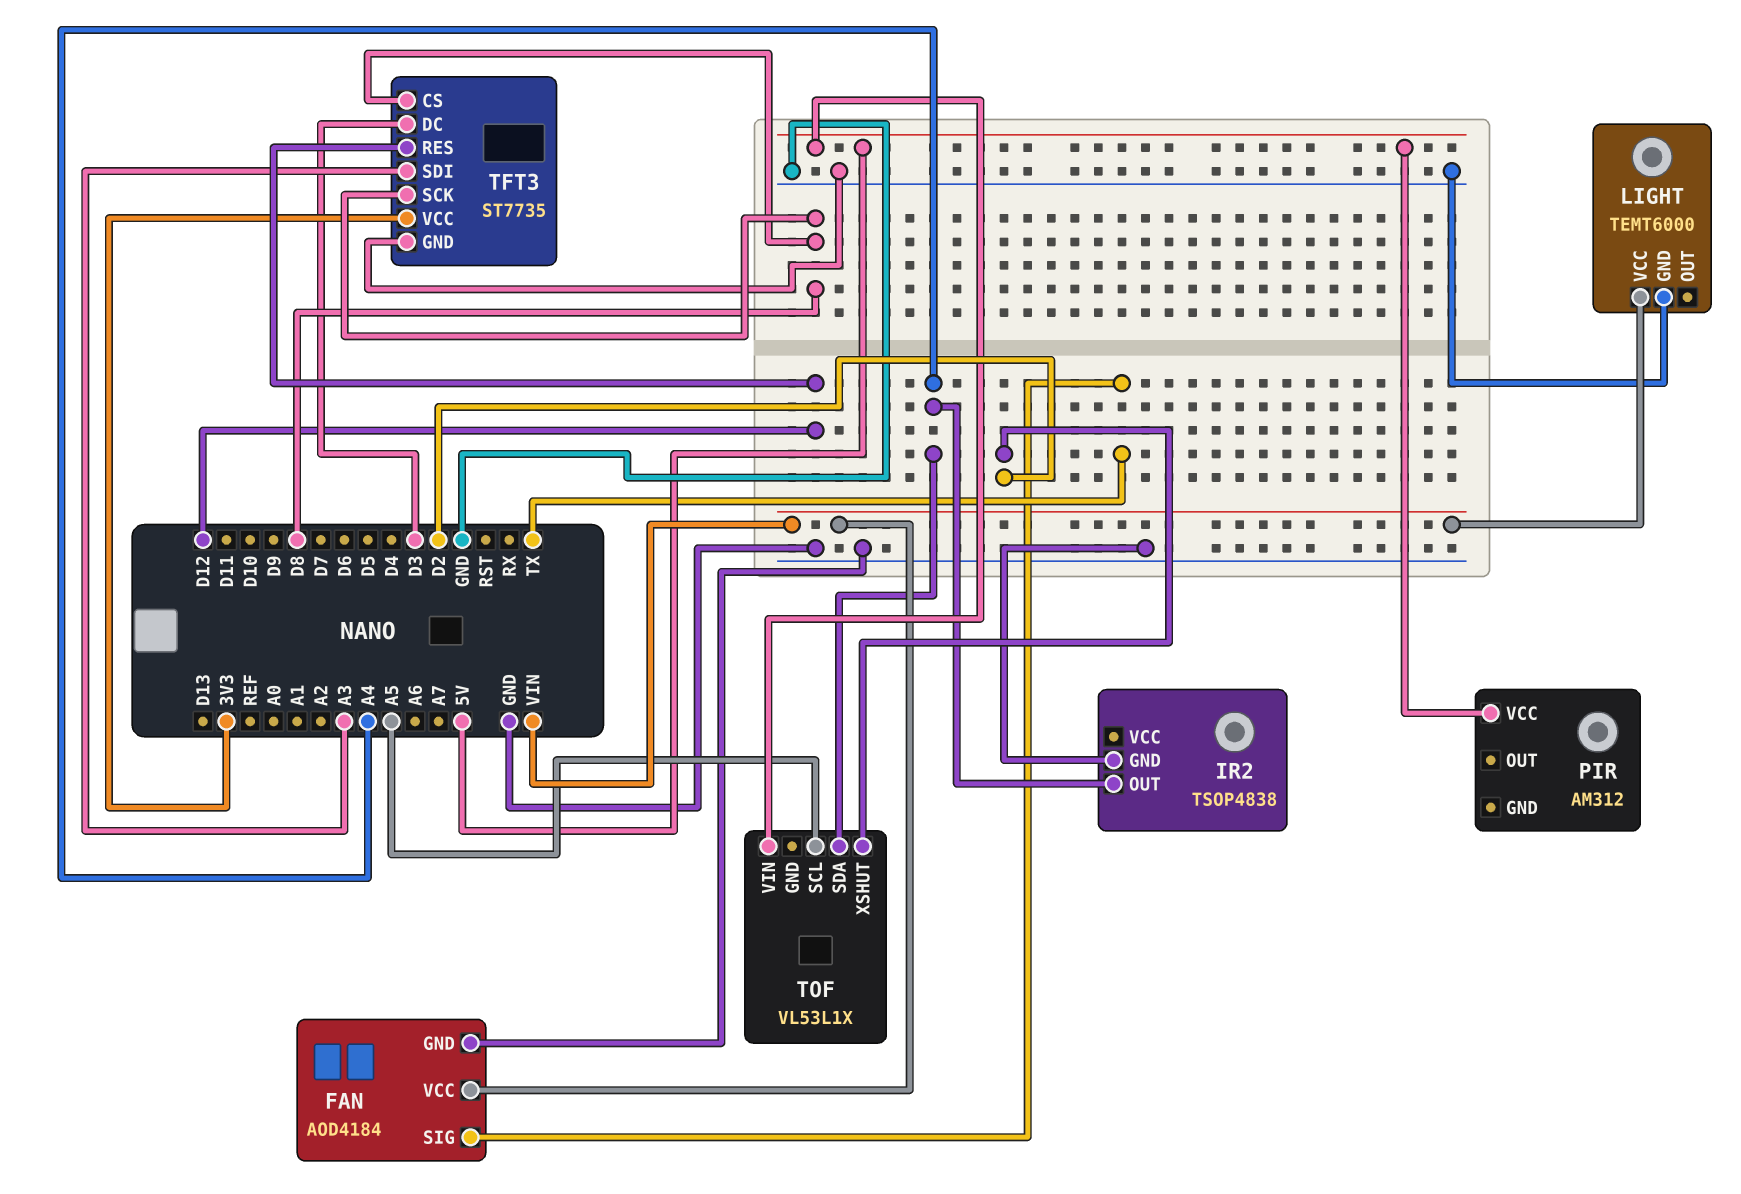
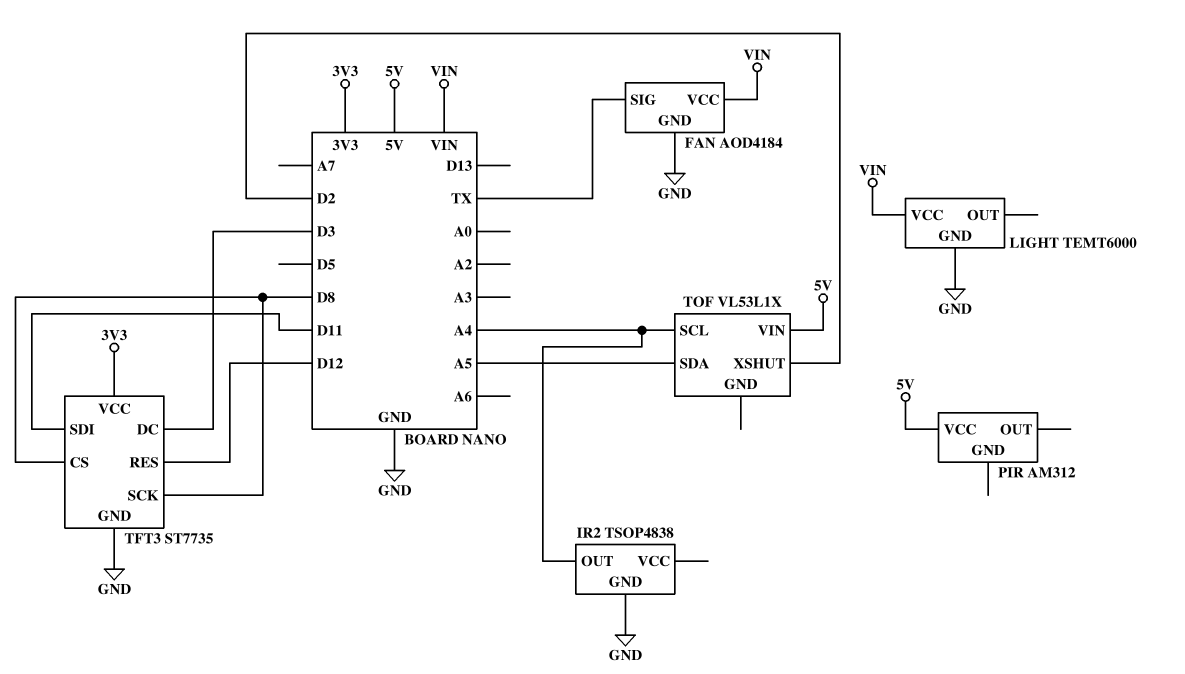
TFT3 pin SDI: A3 -> D11
TOF pin SCL: A5 -> A4
TOF pin SDA: A4 -> A5

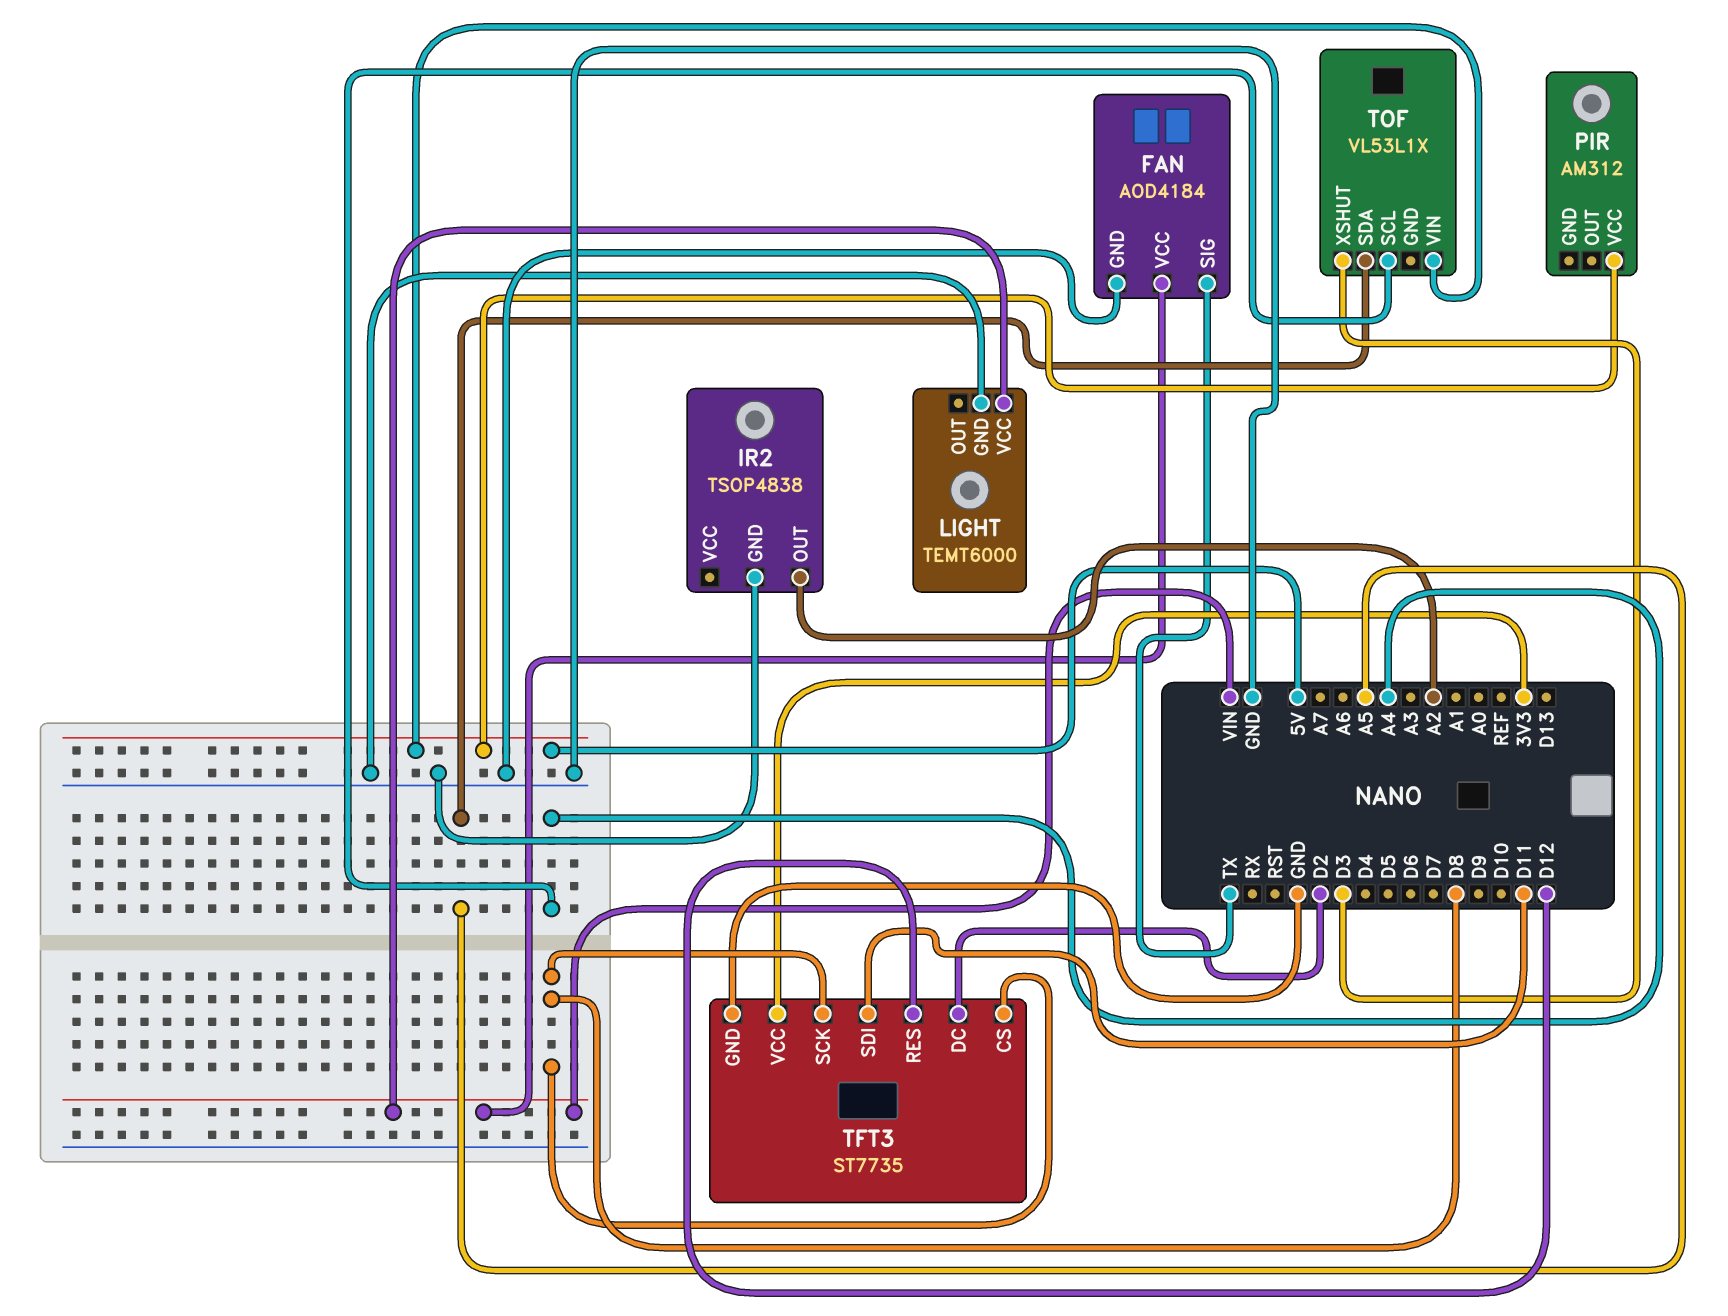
IR2 pin OUT: A4 -> A2
TFT3 pin DC: D3 -> D2
TOF pin XSHUT: D2 -> D3

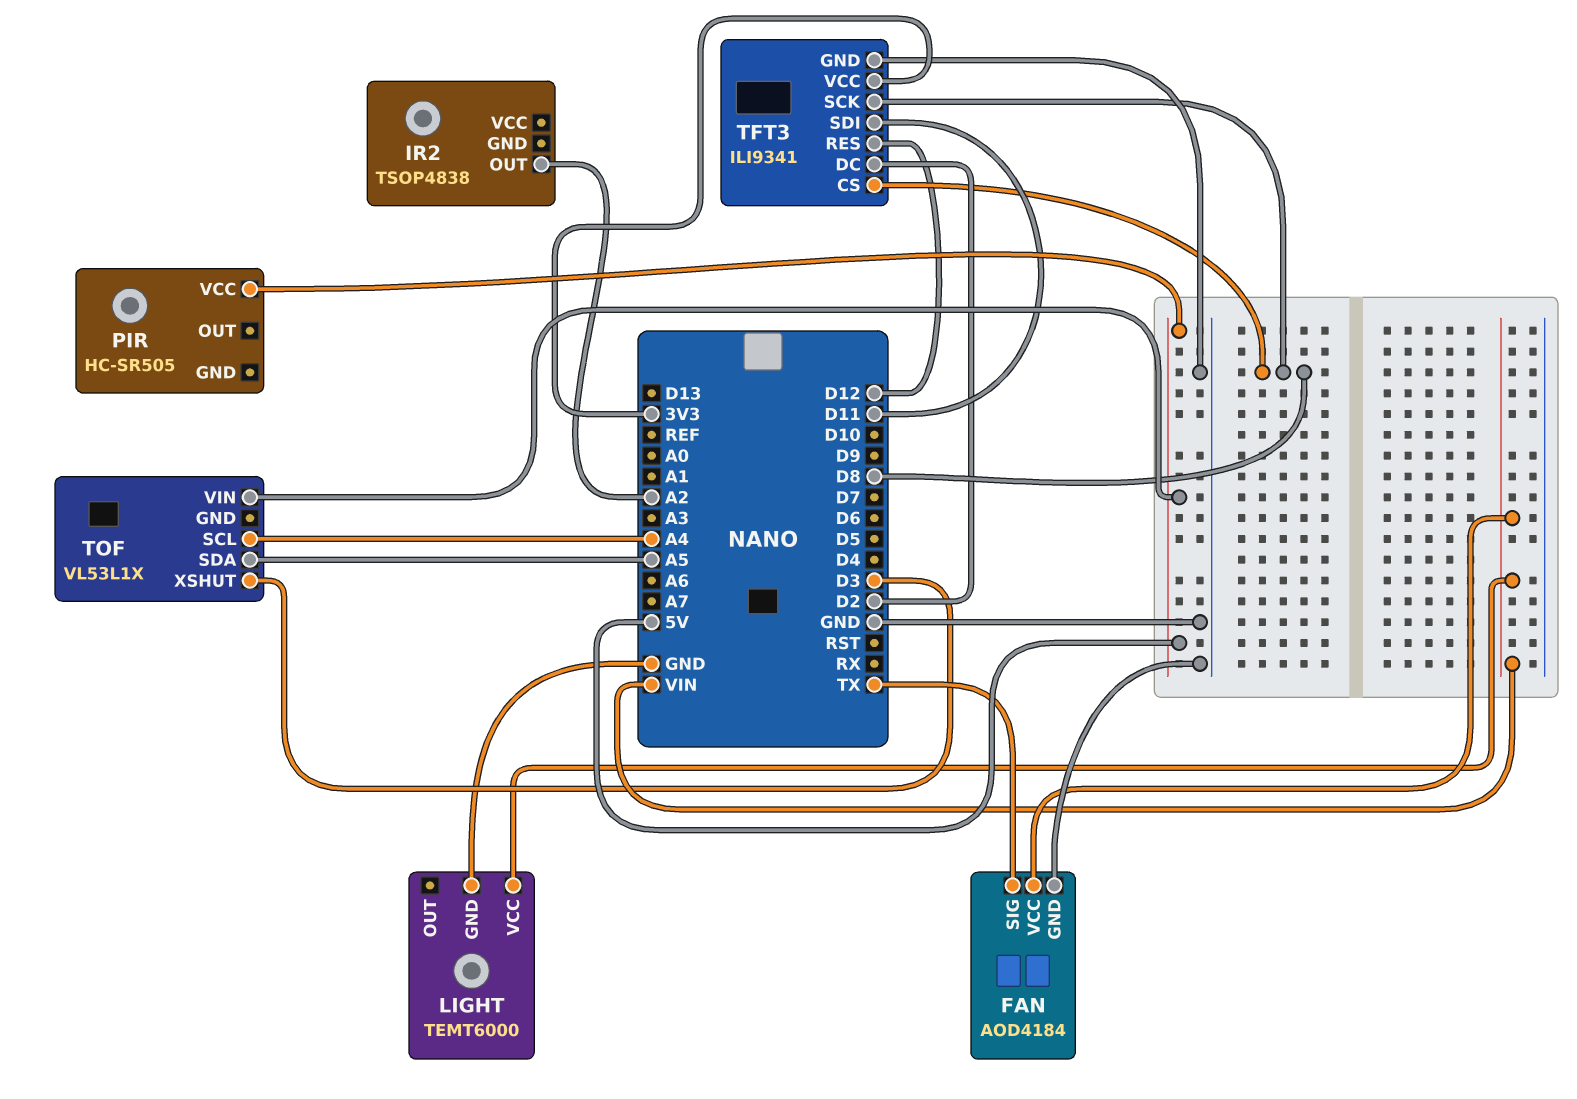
IR2 pin GND: GND -> none
PIR: AM312 -> HC-SR505
TFT3: ST7735 -> ILI9341

